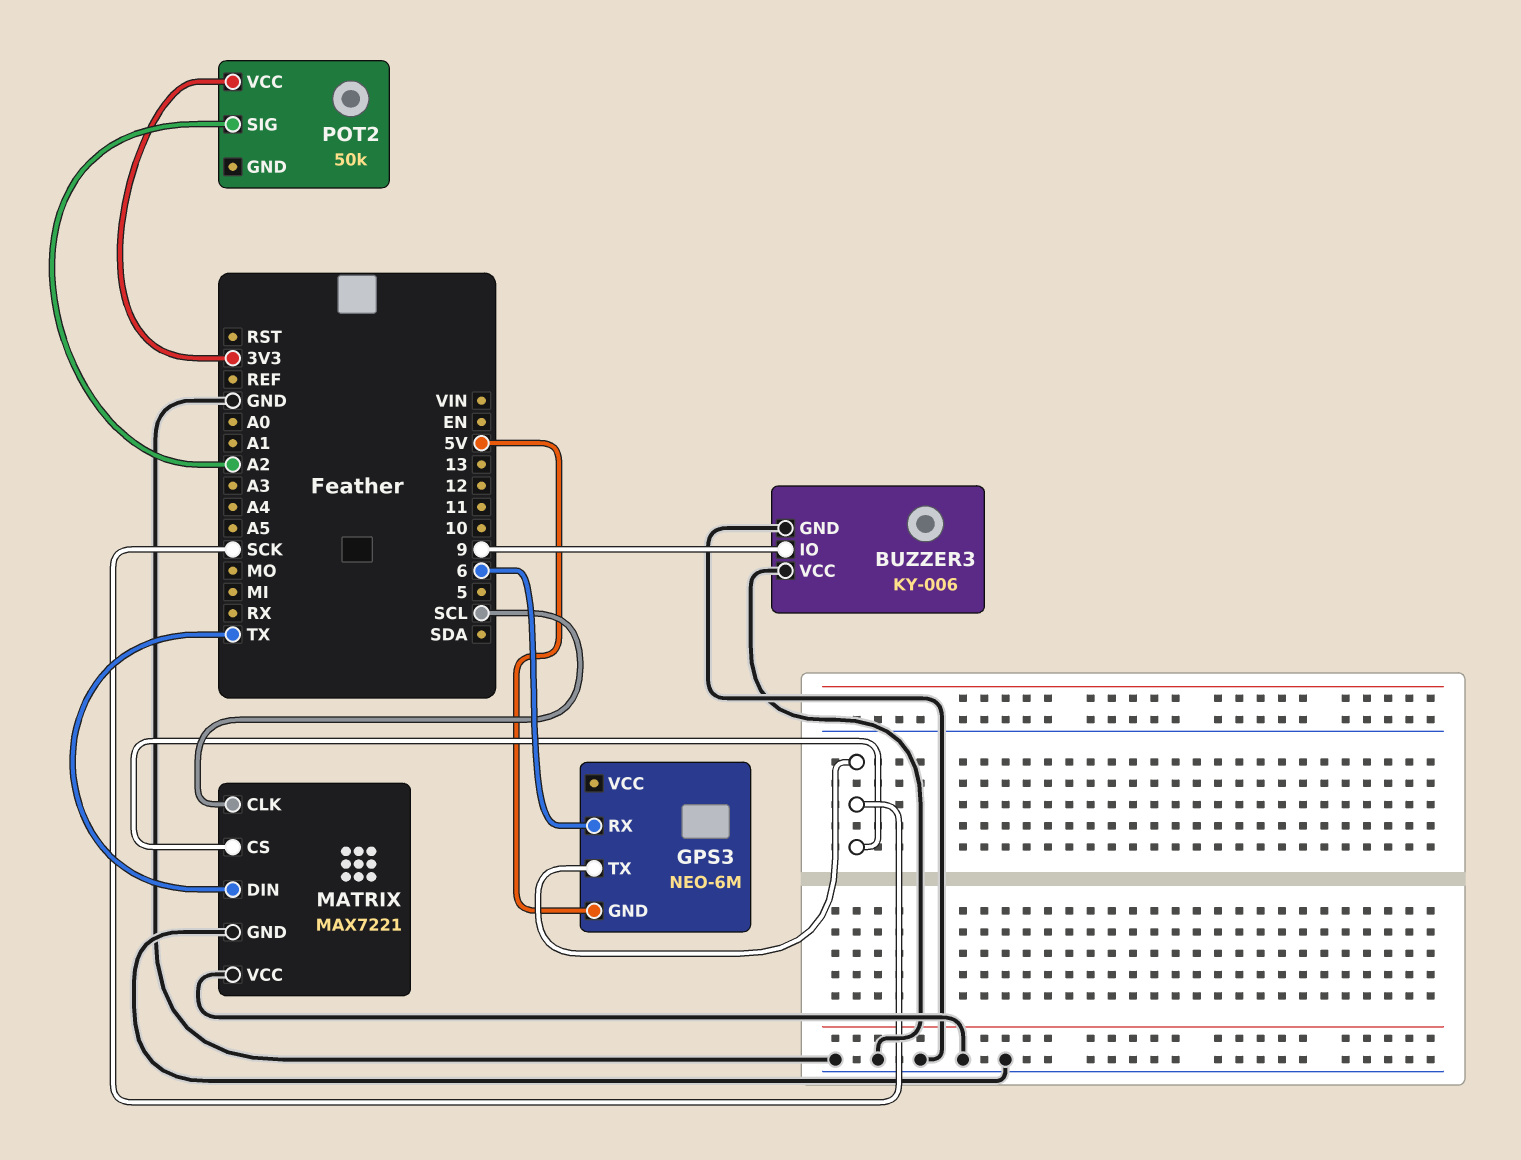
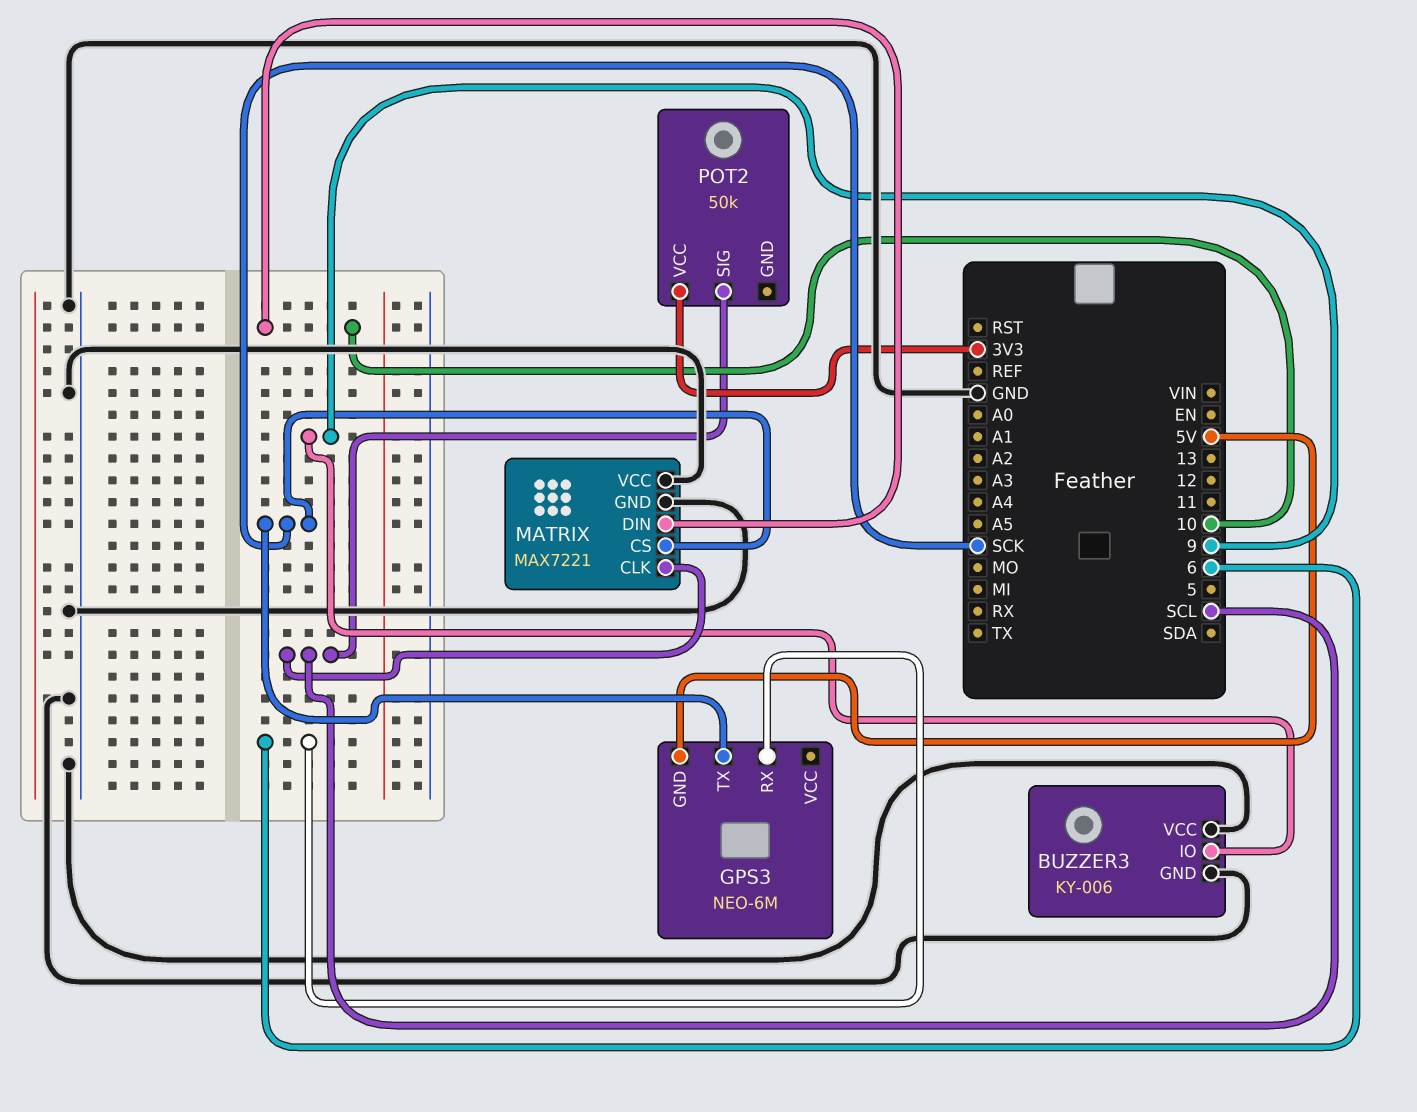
MATRIX pin DIN: TX -> 10
POT2 pin SIG: A2 -> SCL

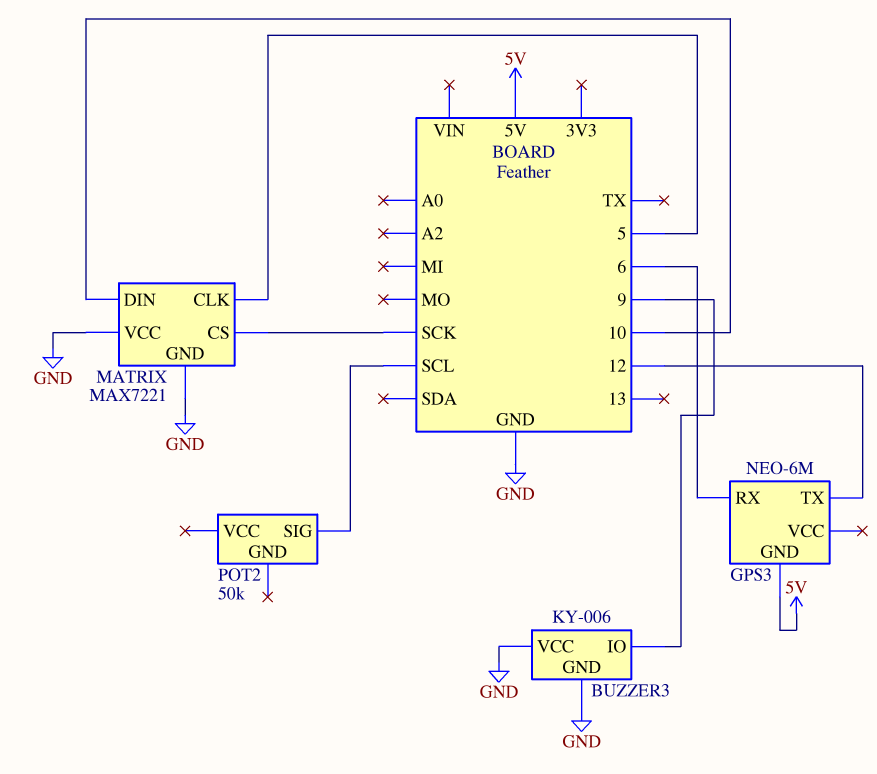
GPS3 pin TX: SCK -> 12
MATRIX pin CLK: SCL -> 5
POT2 pin VCC: 3V3 -> none

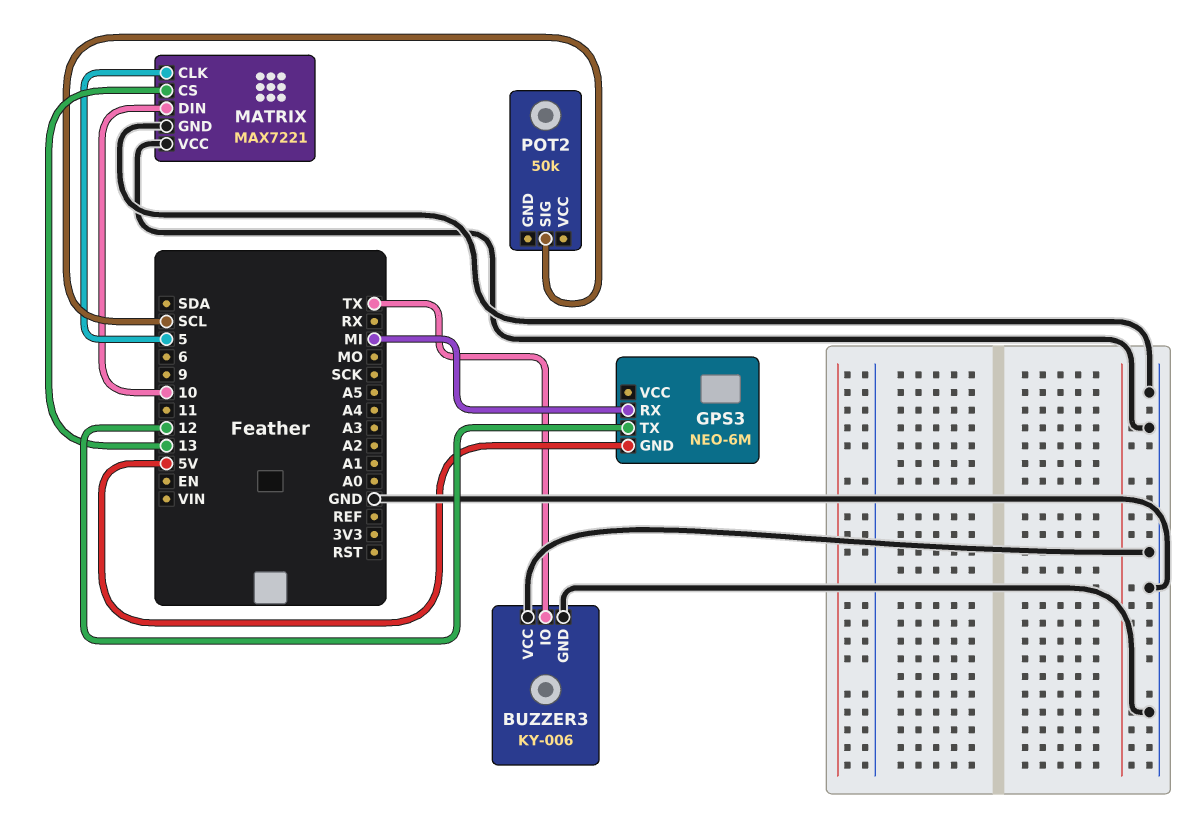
BUZZER3 pin IO: 9 -> TX
GPS3 pin RX: 6 -> MI
MATRIX pin CS: SCK -> 13

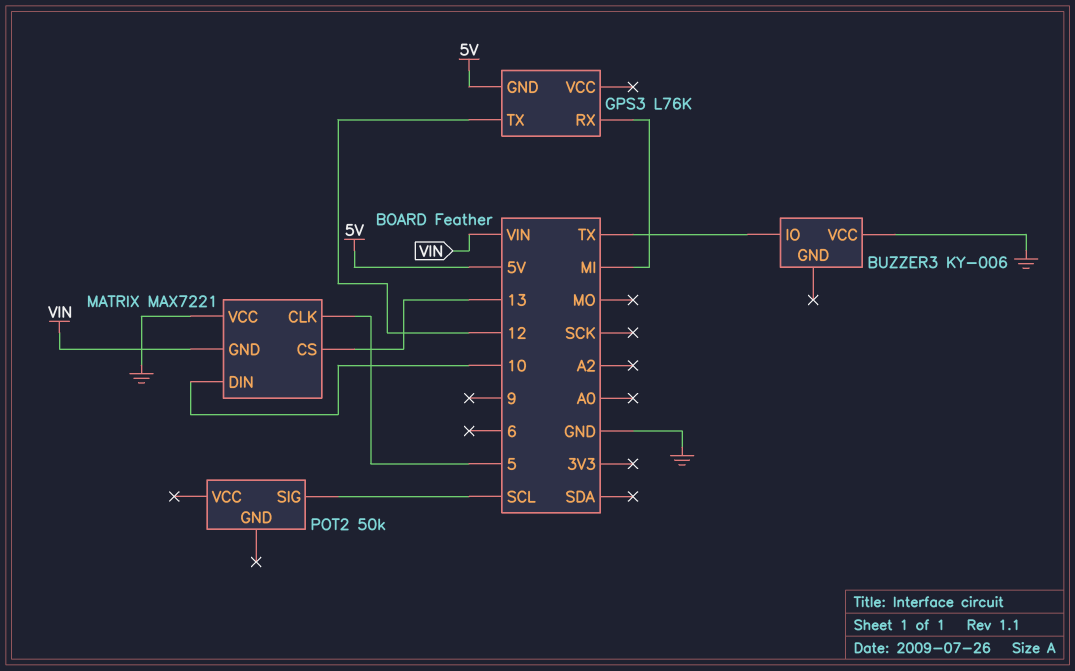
BUZZER3 pin GND: GND -> none
GPS3: NEO-6M -> L76K
MATRIX pin GND: GND -> VIN

